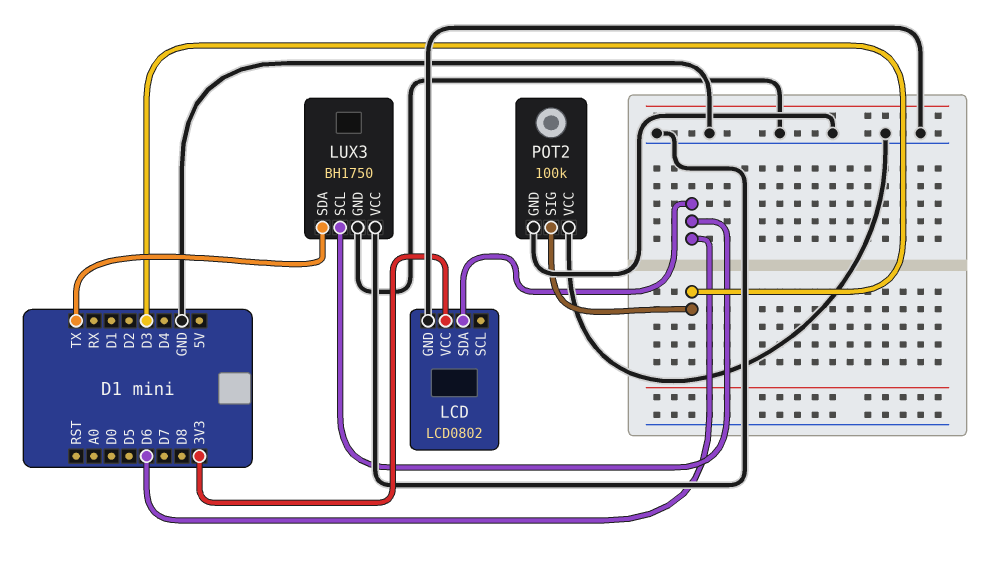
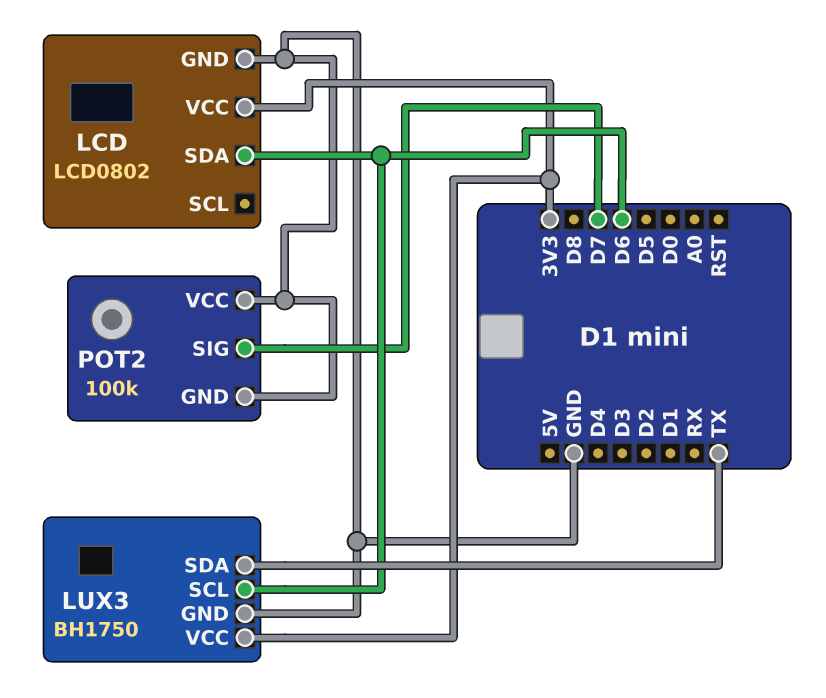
LUX3 pin VCC: GND -> 3V3
POT2 pin SIG: D3 -> D7

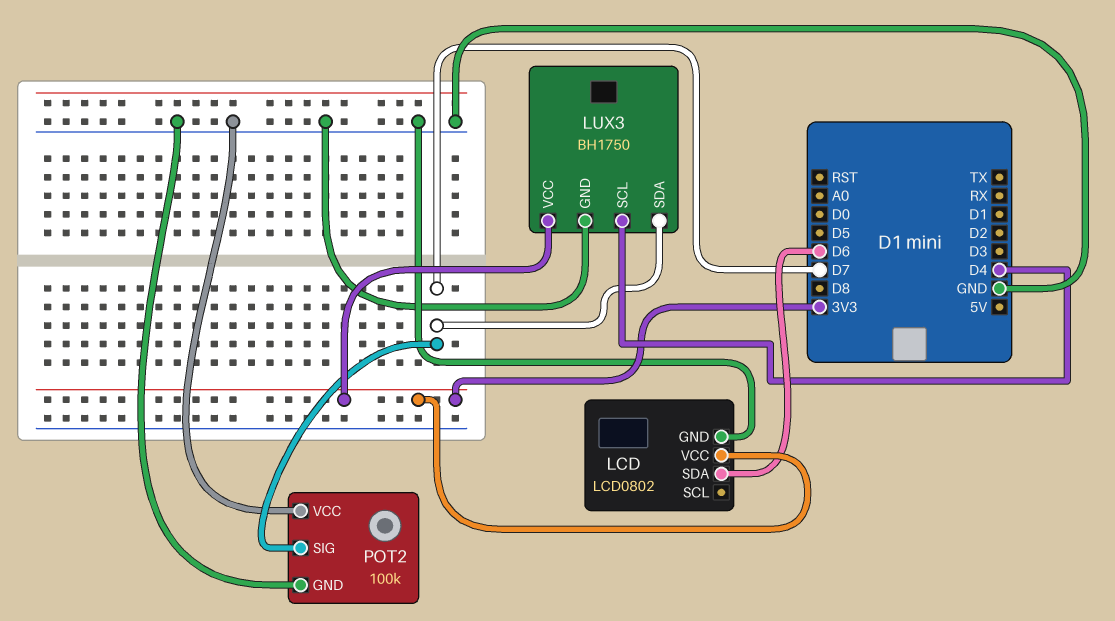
LUX3 pin SCL: D6 -> D4
LUX3 pin SDA: TX -> D7

